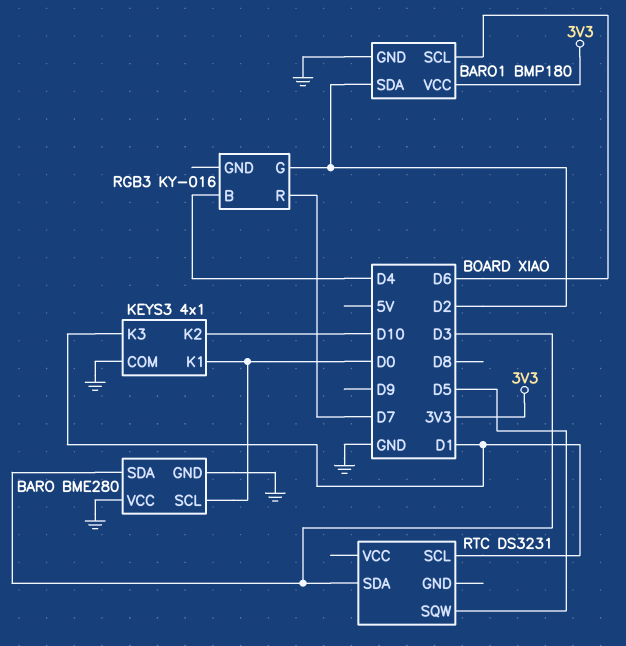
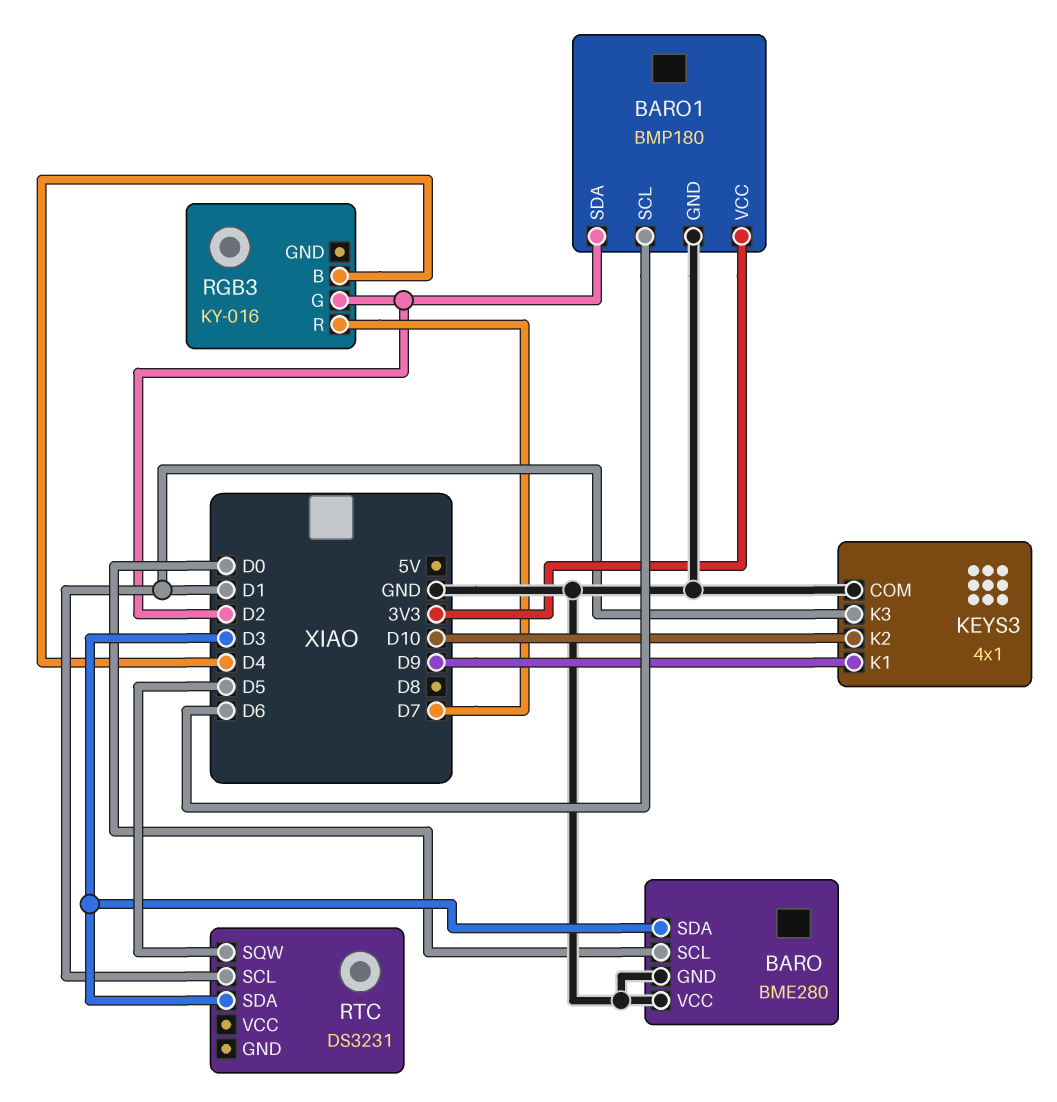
KEYS3 pin K1: D0 -> D9

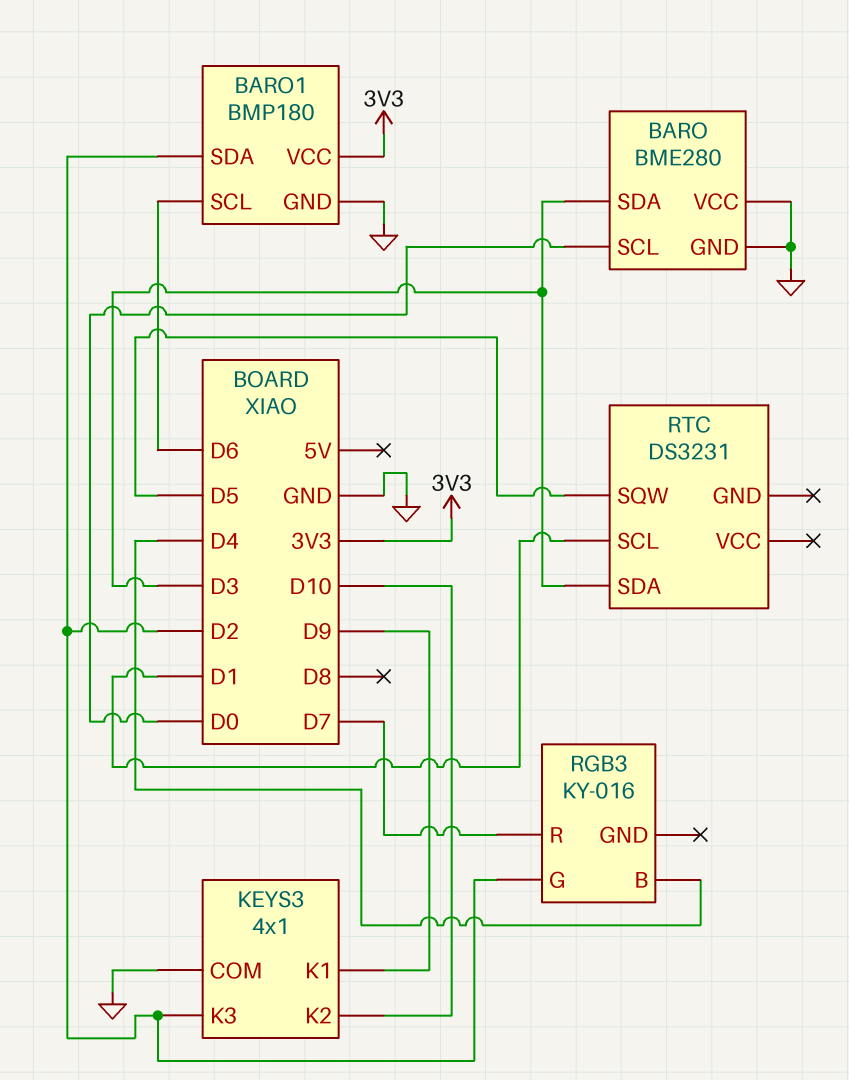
KEYS3 pin K3: D1 -> D2

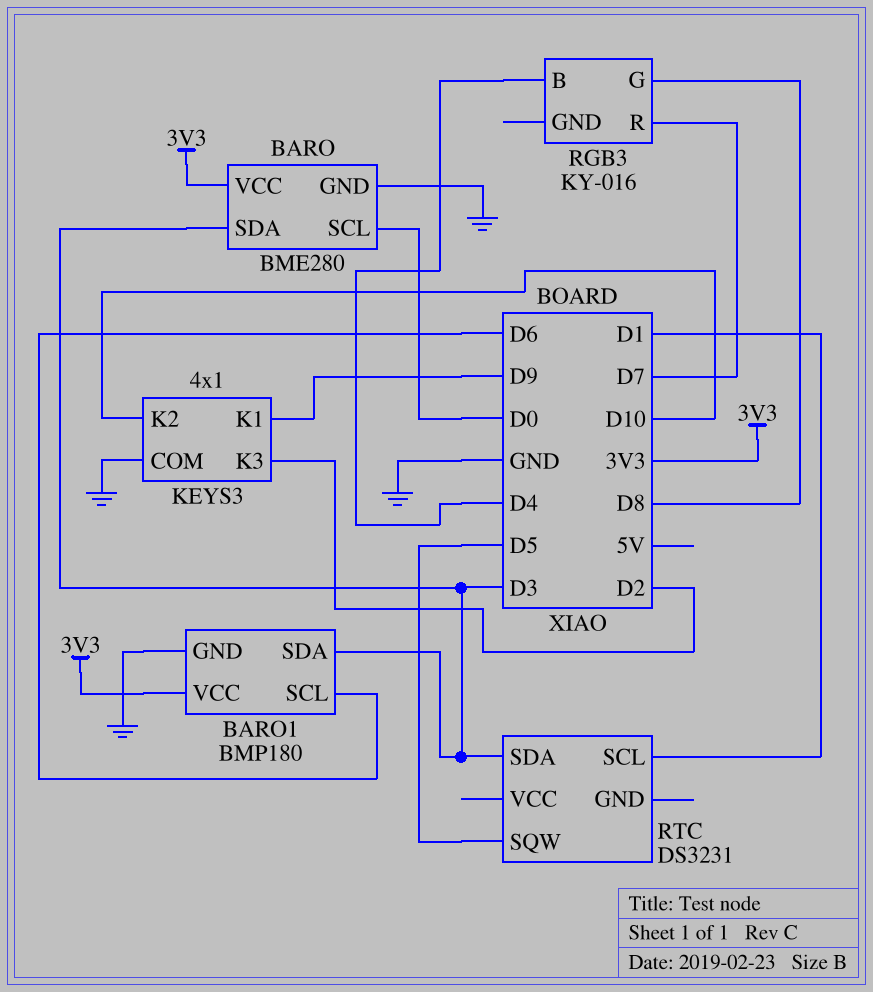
BARO pin VCC: GND -> 3V3
BARO1 pin SDA: D2 -> D3
RGB3 pin G: D2 -> D8

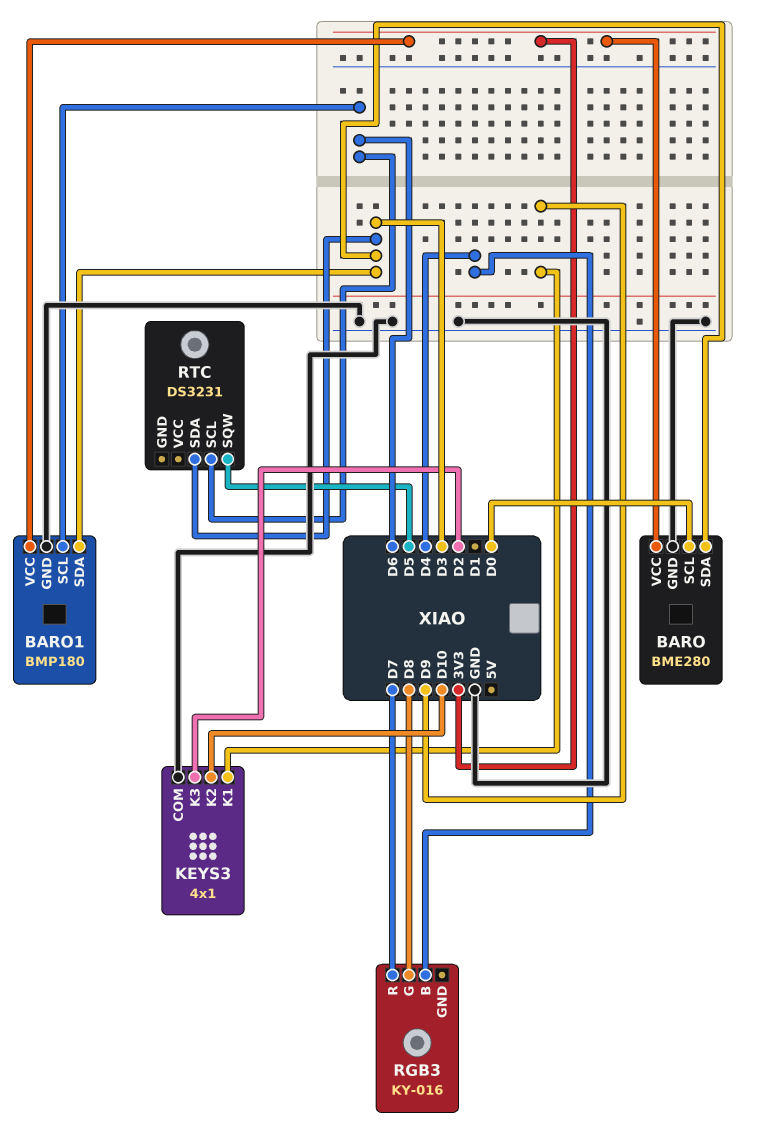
RTC pin SCL: D1 -> D6

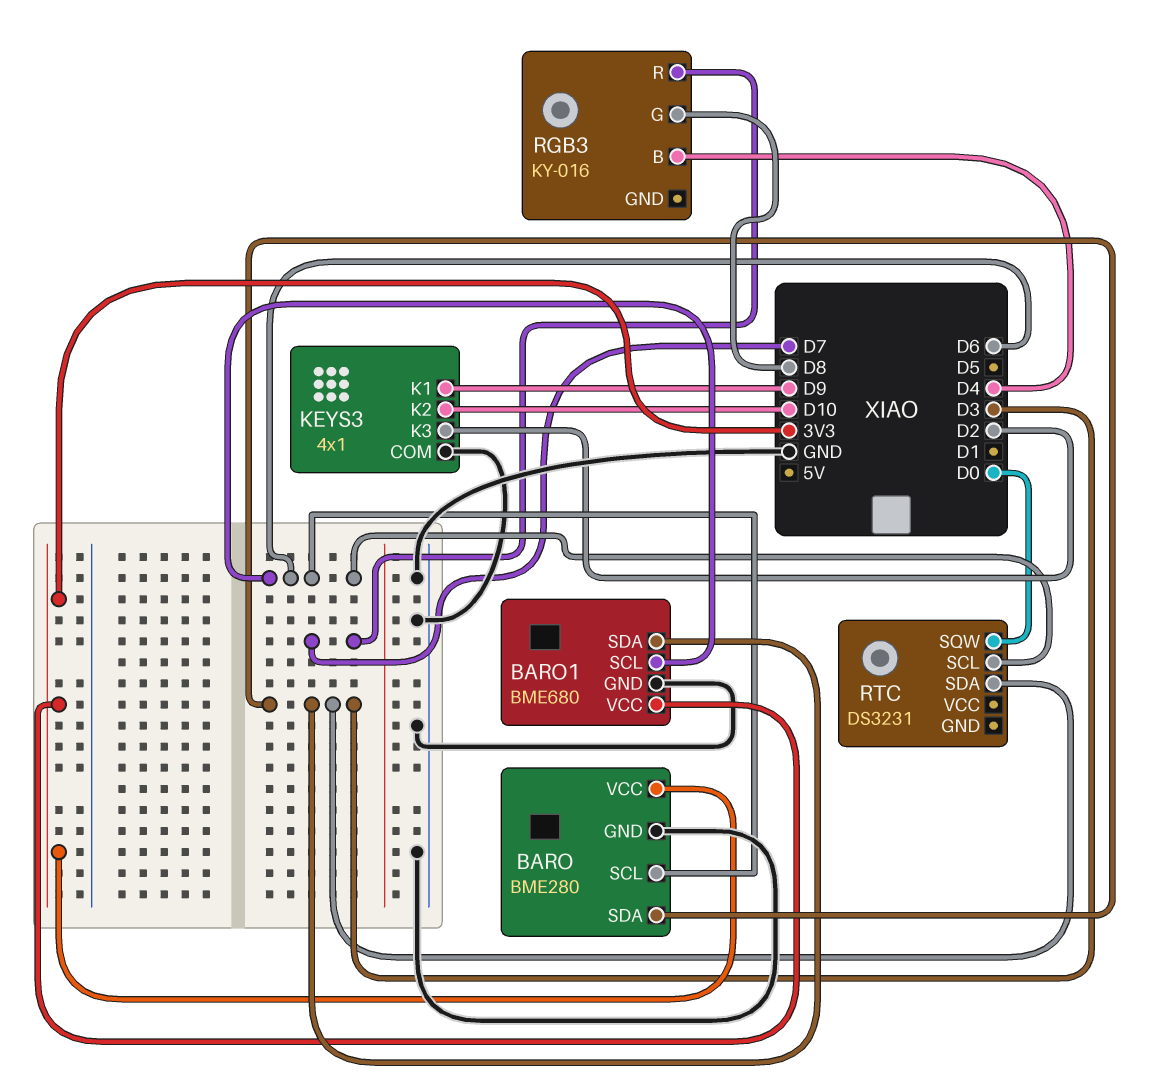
BARO pin SCL: D0 -> D6
BARO1: BMP180 -> BME680
RTC pin SQW: D5 -> D0

